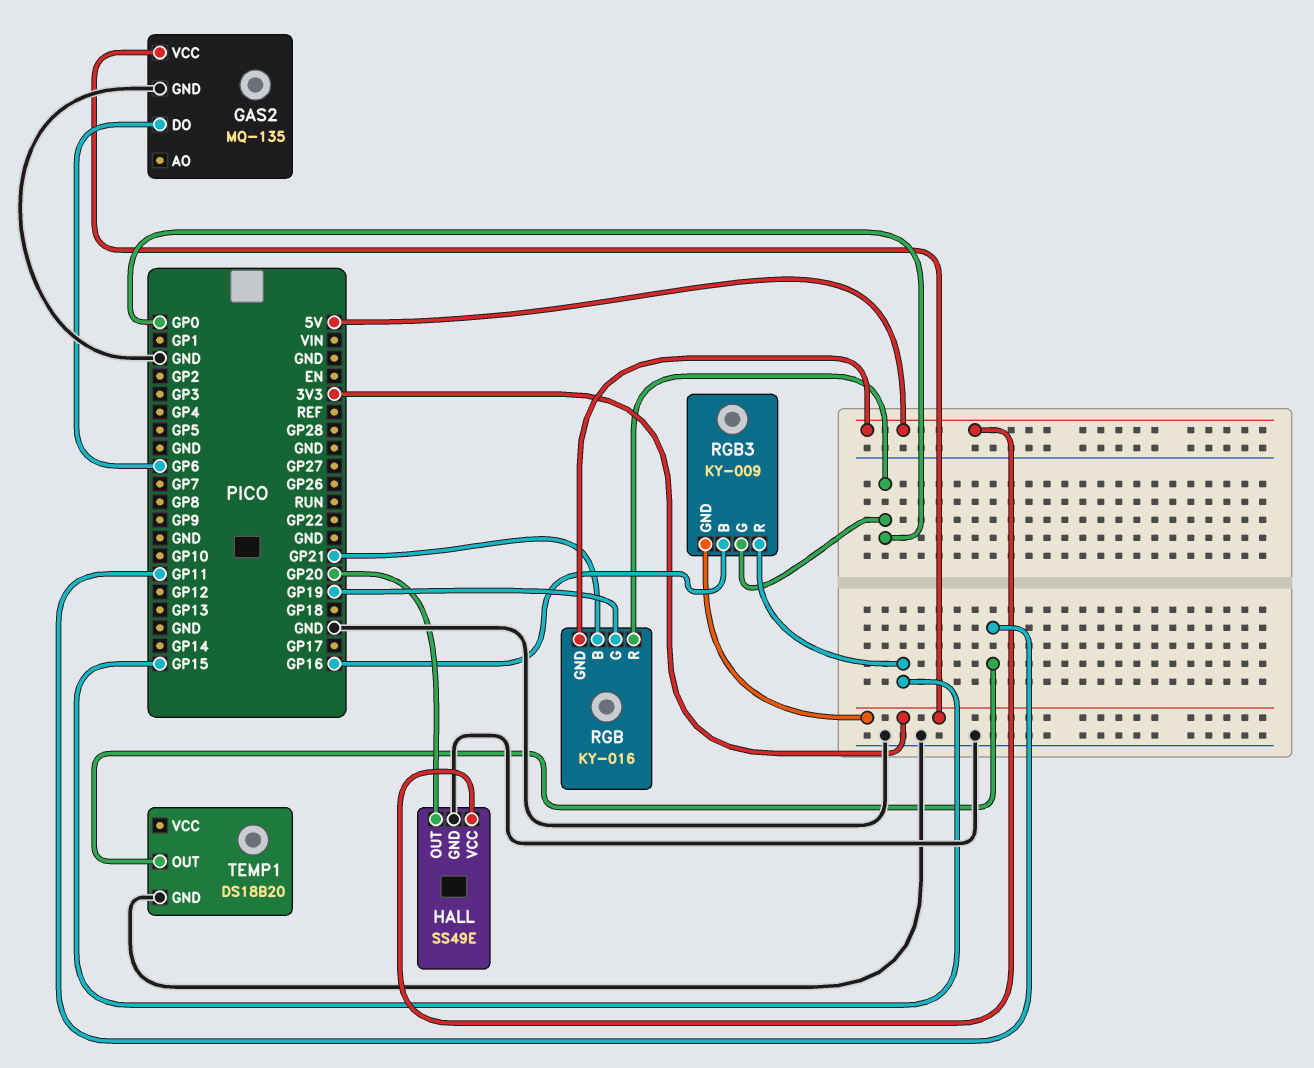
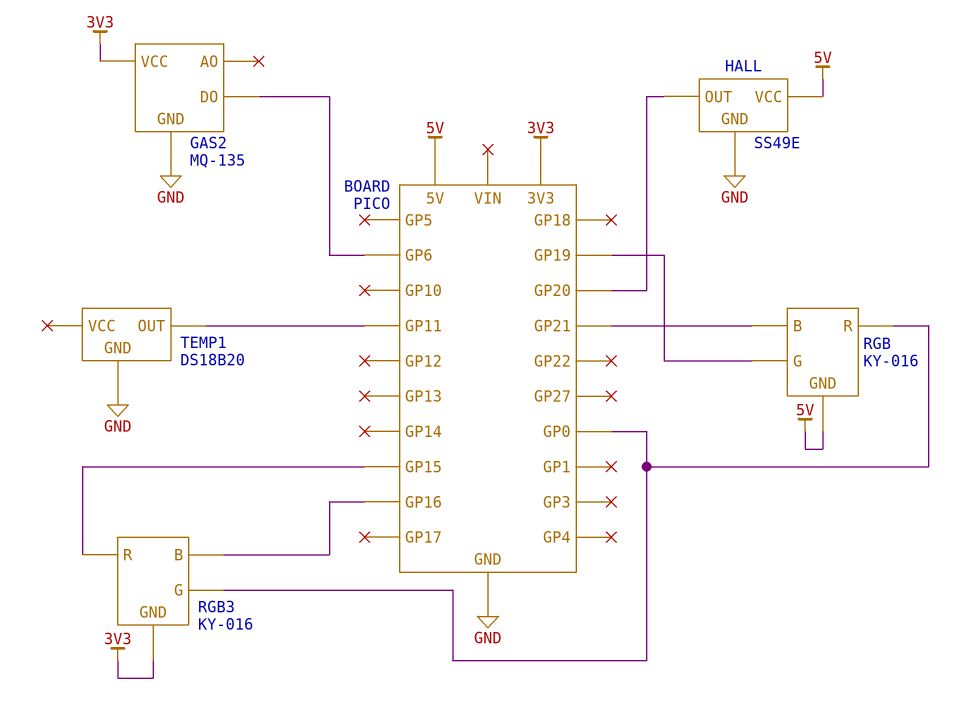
RGB3: KY-009 -> KY-016

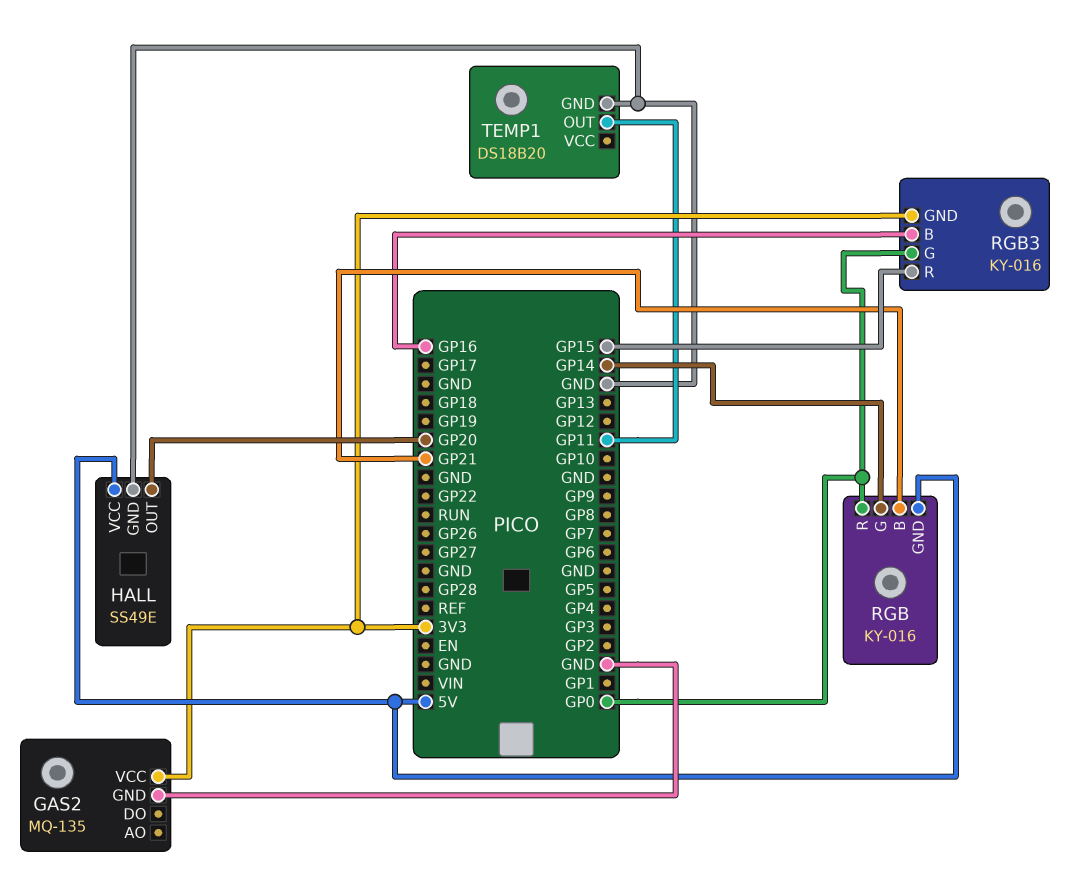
GAS2 pin DO: GP6 -> none
RGB pin G: GP19 -> GP14

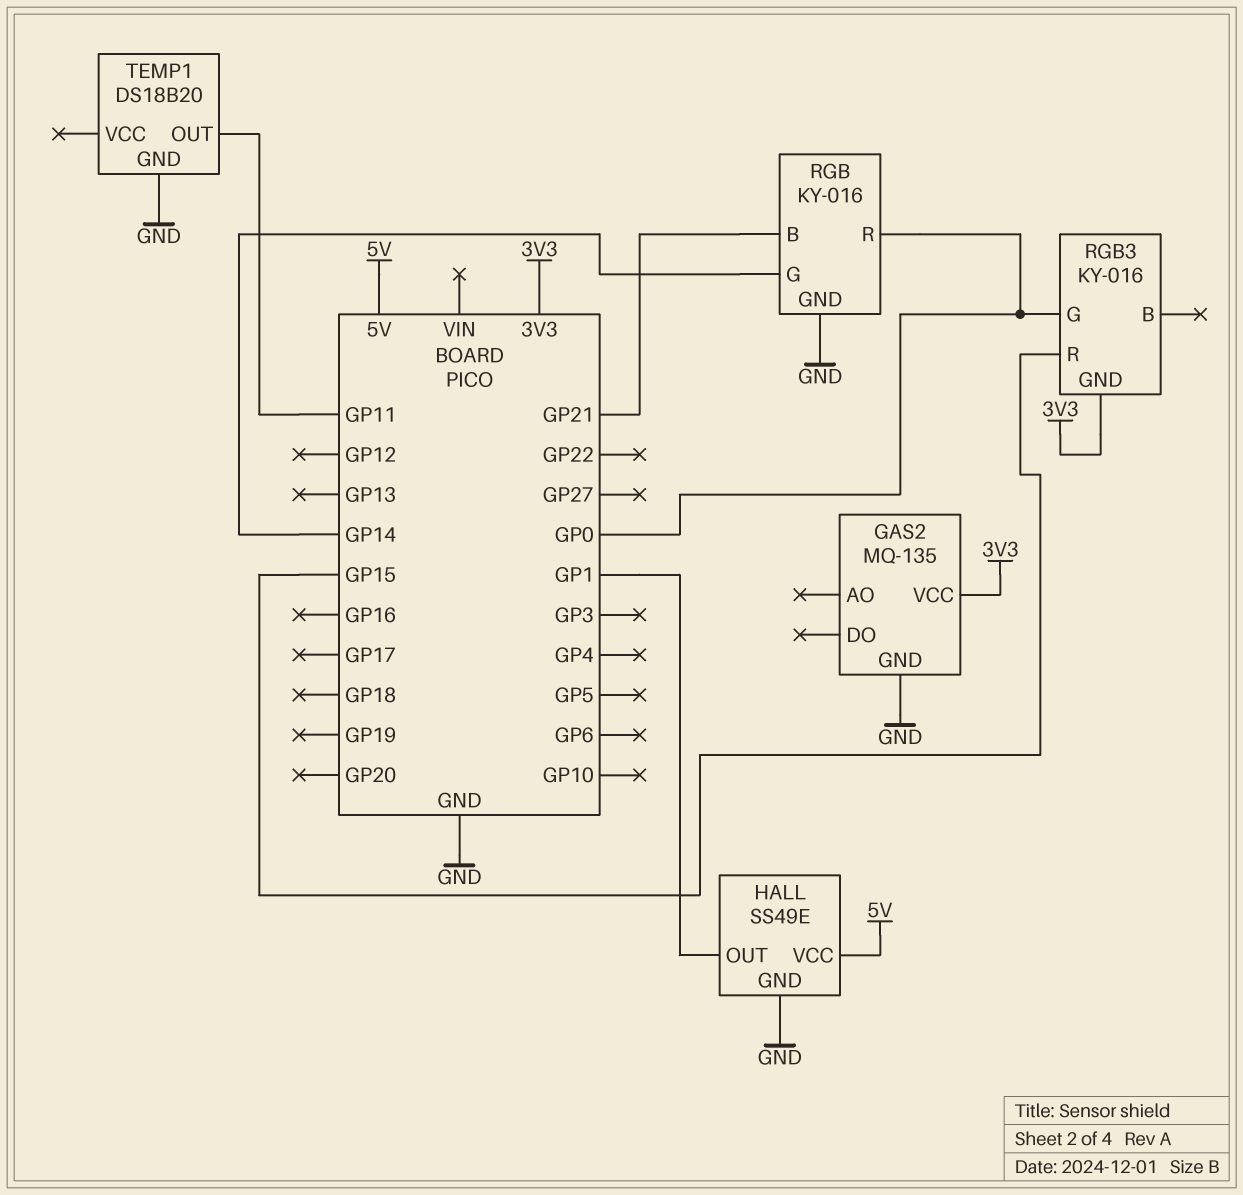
HALL pin OUT: GP20 -> GP1
RGB pin GND: 5V -> GND
RGB3 pin B: GP16 -> none

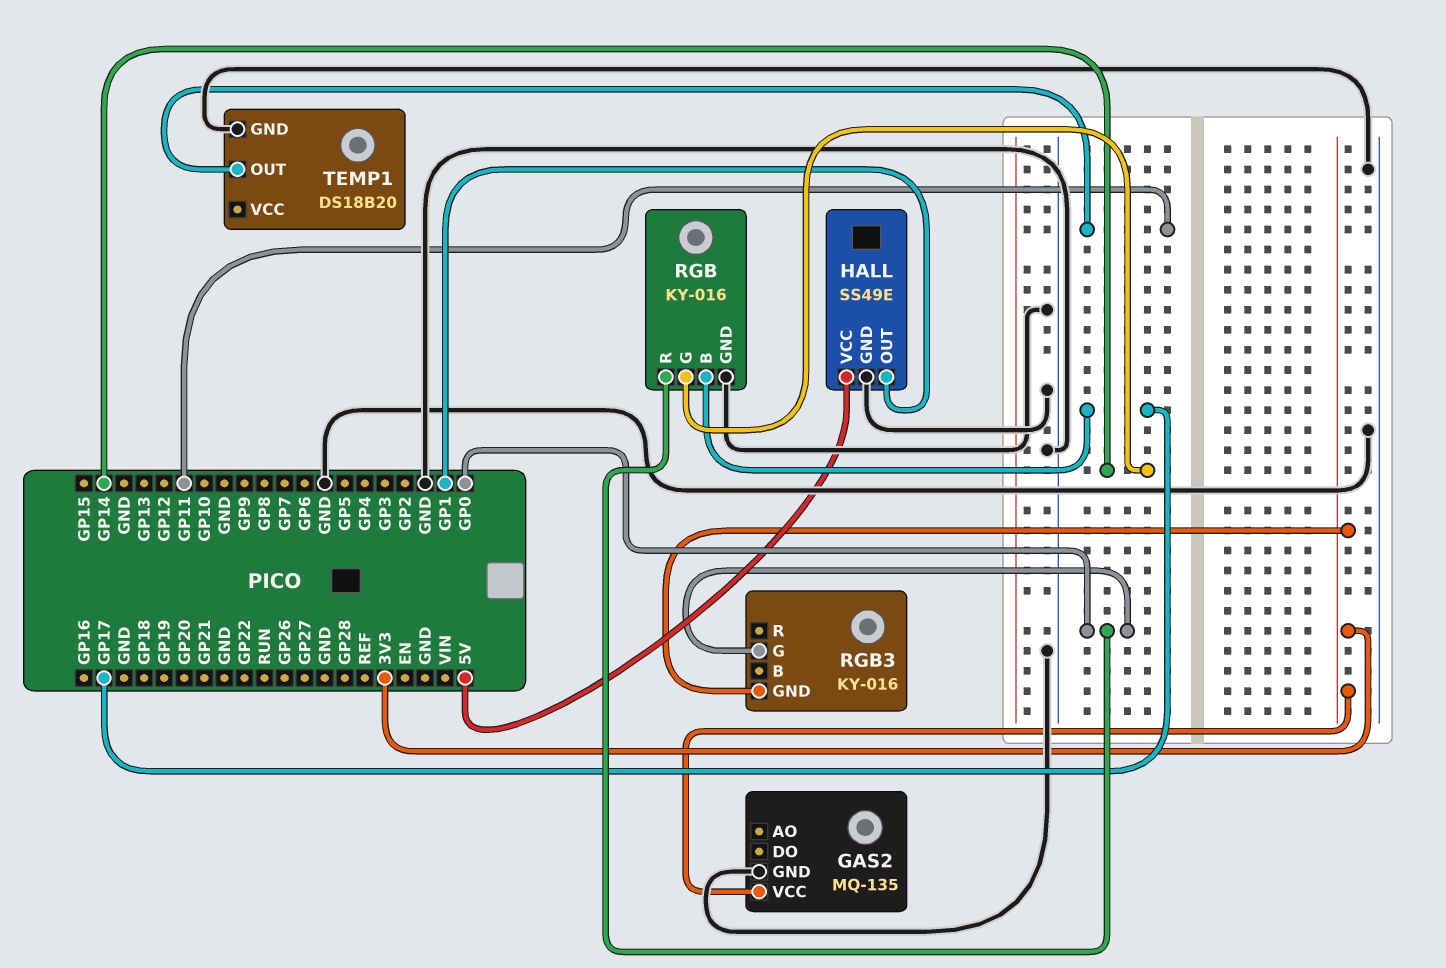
RGB pin B: GP21 -> GP17
RGB3 pin R: GP15 -> none

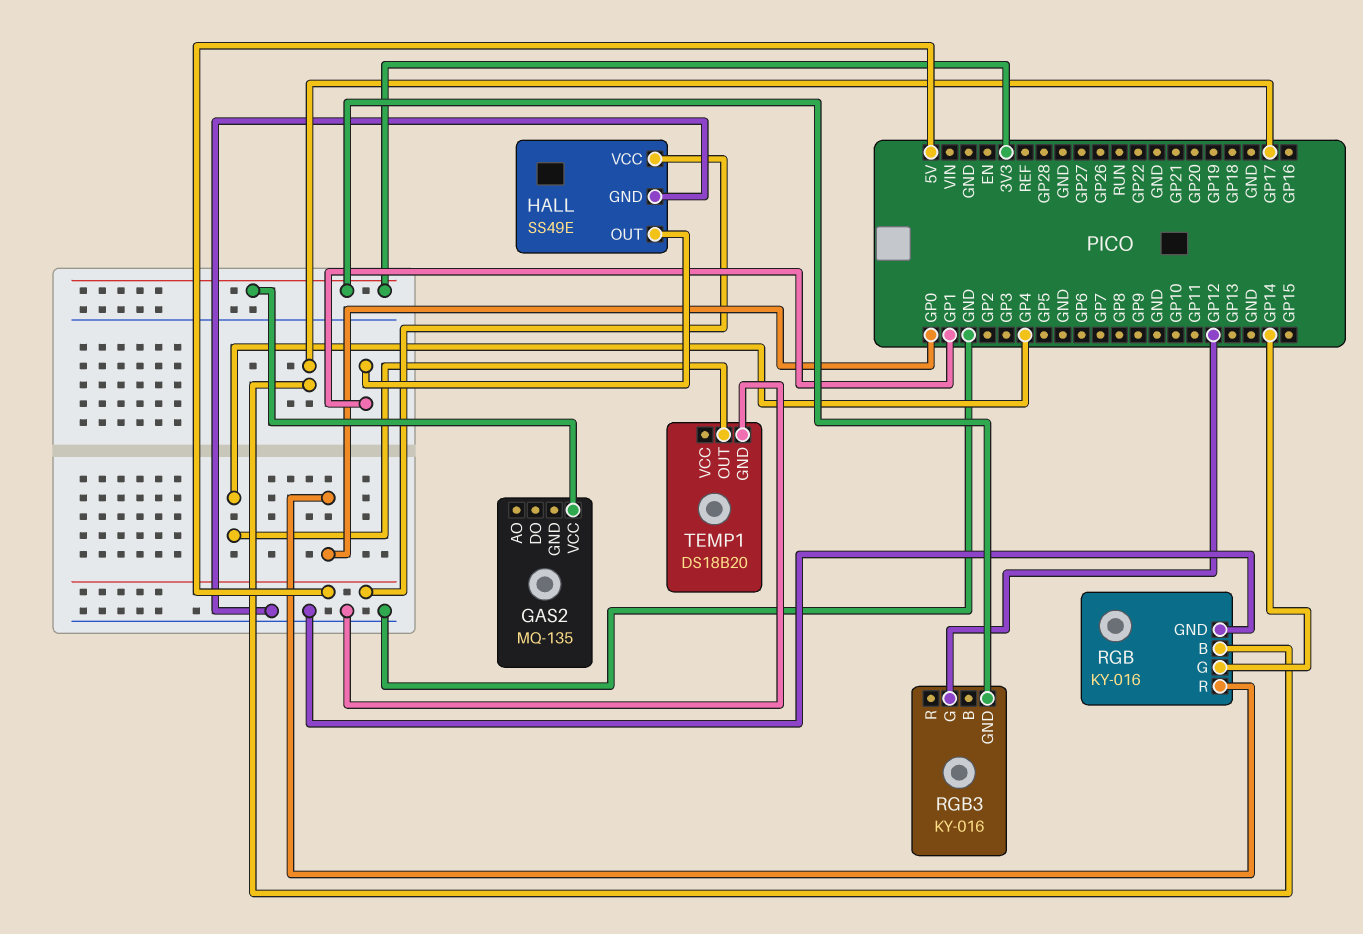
GAS2 pin GND: GND -> none
RGB3 pin G: GP0 -> GP12
TEMP1 pin OUT: GP11 -> GP4

